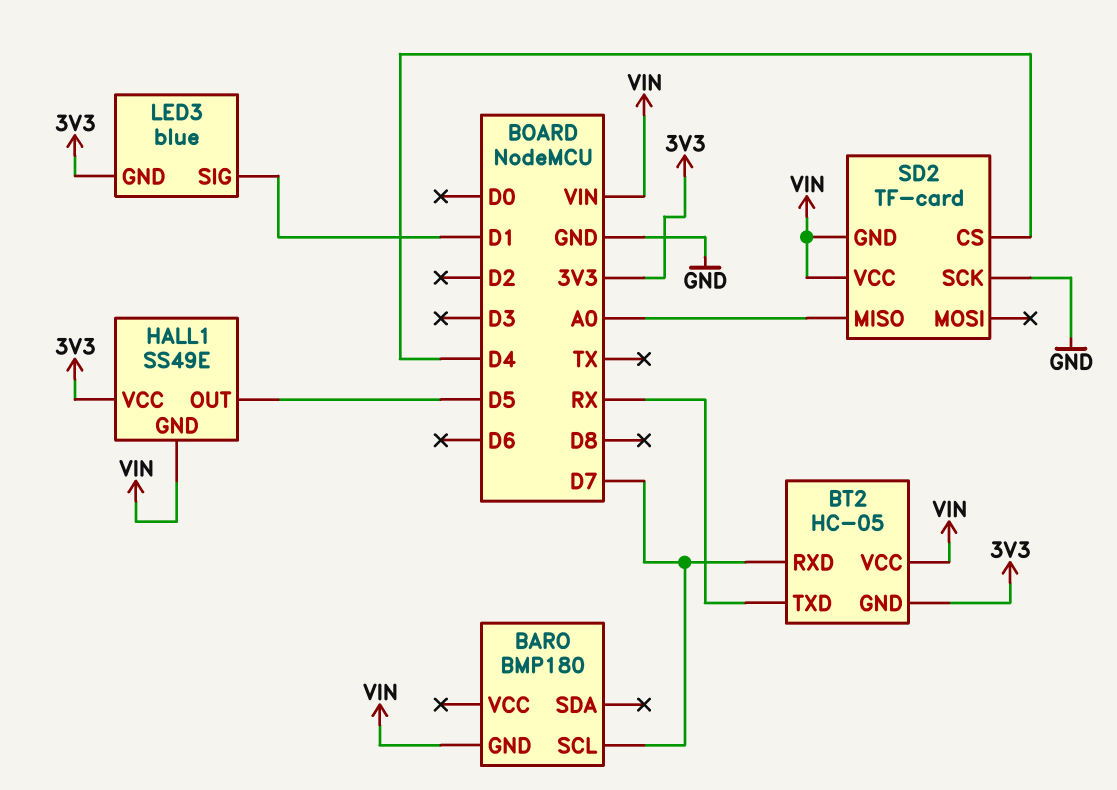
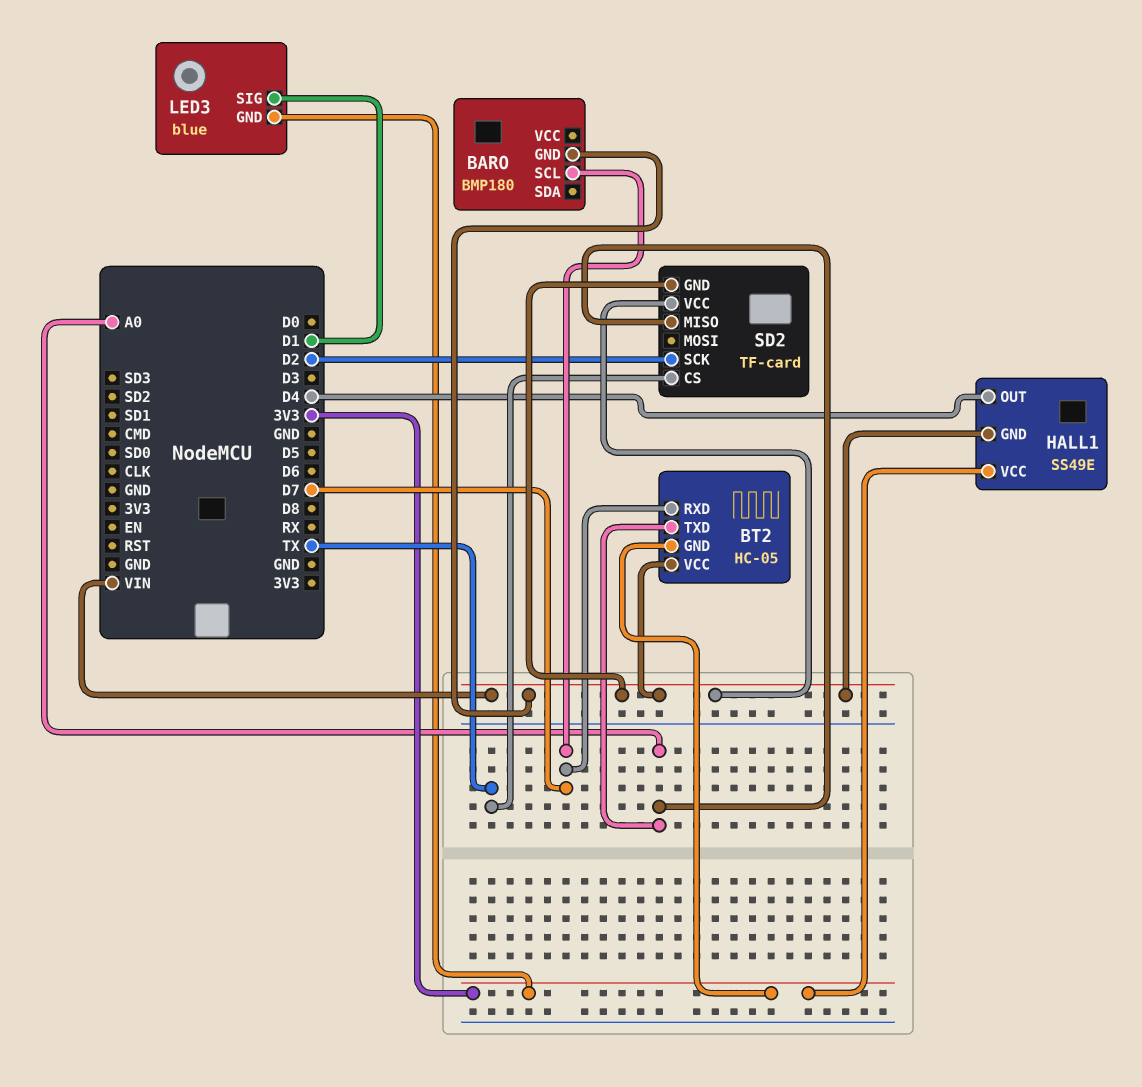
BT2 pin TXD: RX -> A0
HALL1 pin OUT: D5 -> D4
SD2 pin CS: D4 -> TX
SD2 pin SCK: GND -> D2

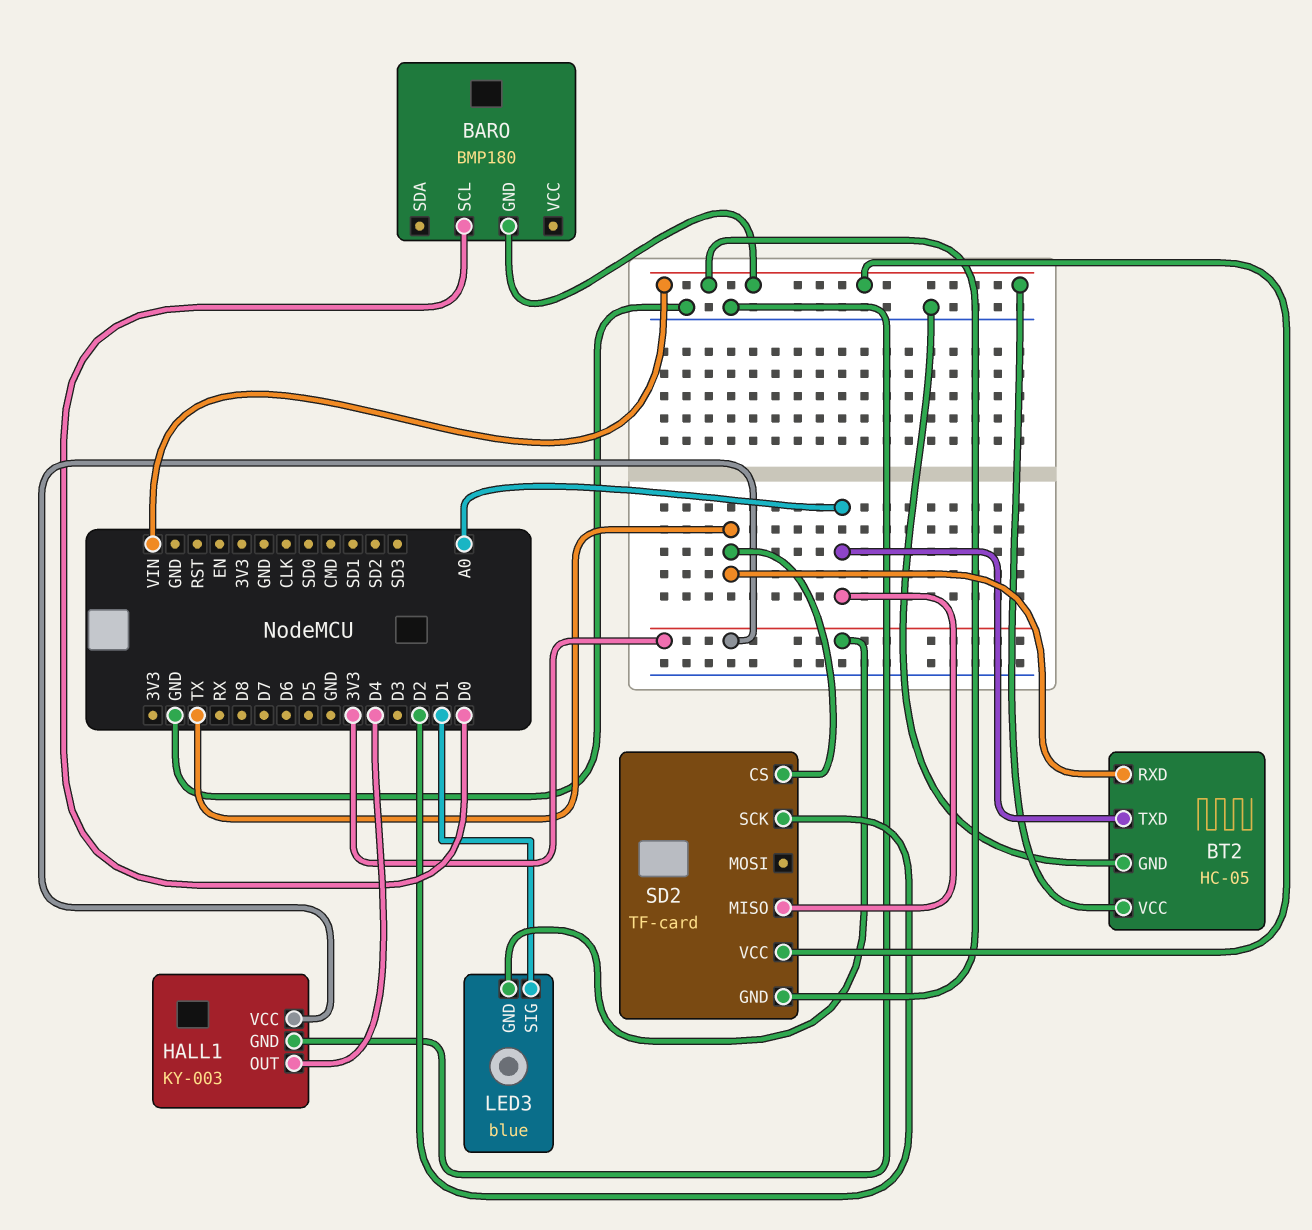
BARO pin SCL: D7 -> D0
BT2 pin GND: 3V3 -> GND
BT2 pin RXD: D7 -> TX
HALL1: SS49E -> KY-003
HALL1 pin GND: VIN -> GND

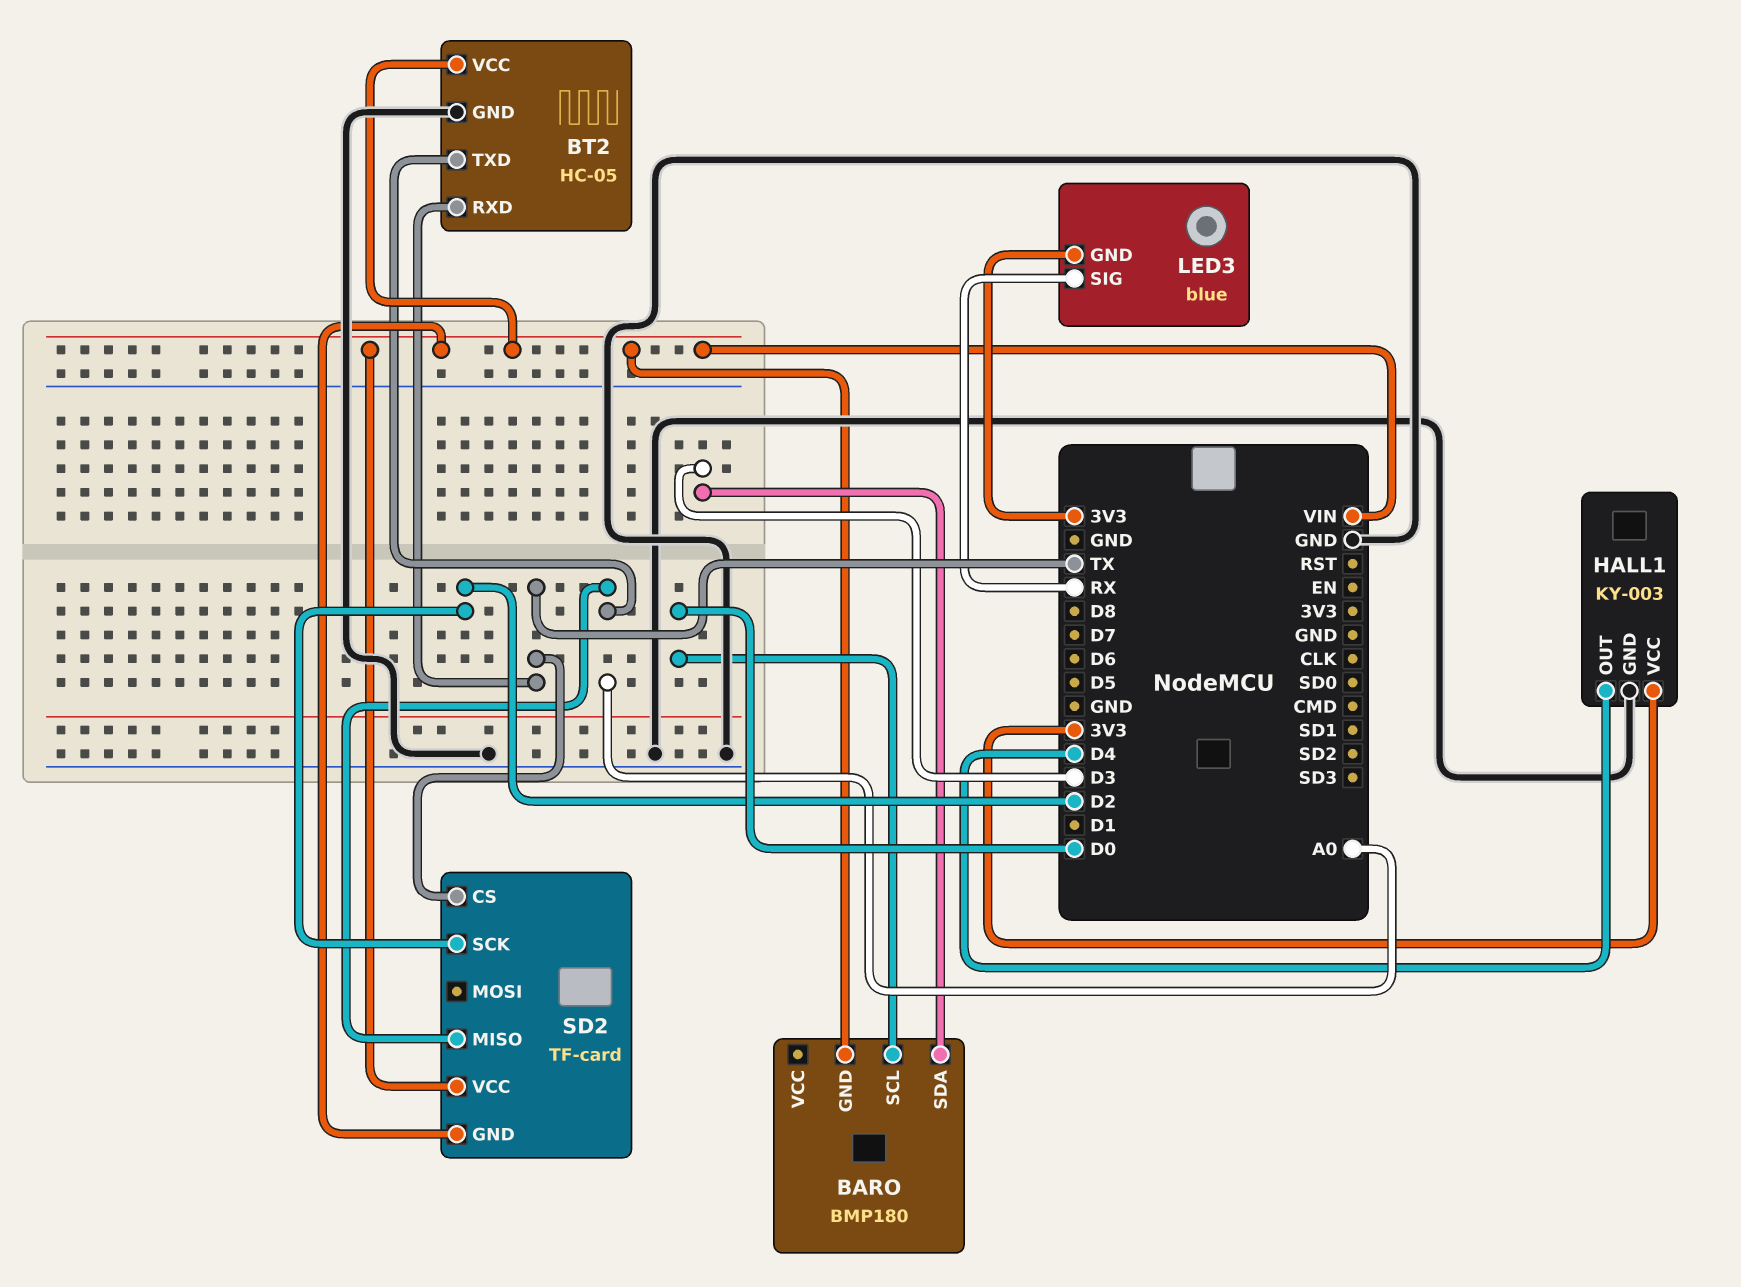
BARO pin SDA: none -> D3
LED3 pin SIG: D1 -> RX

